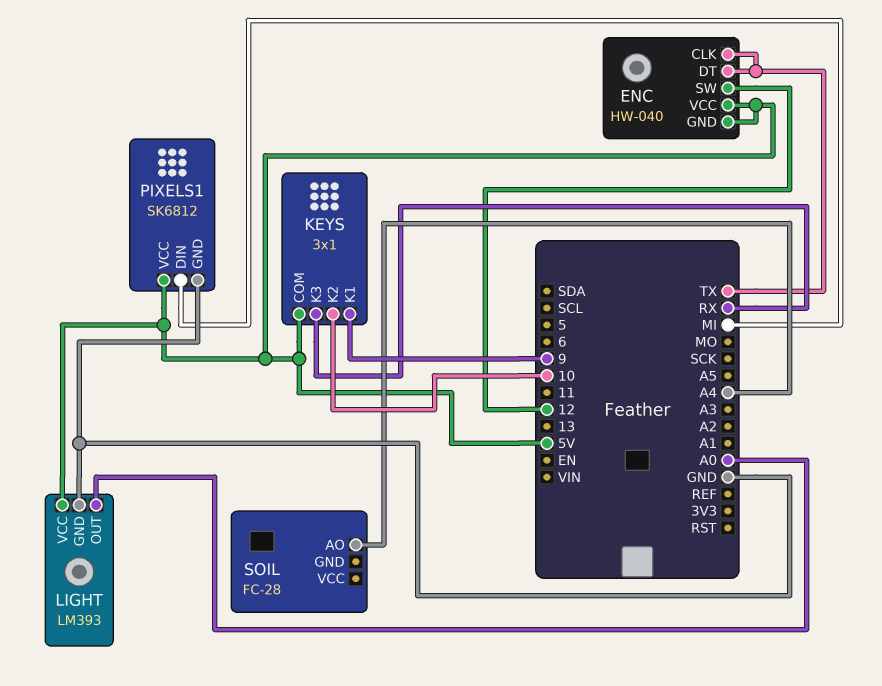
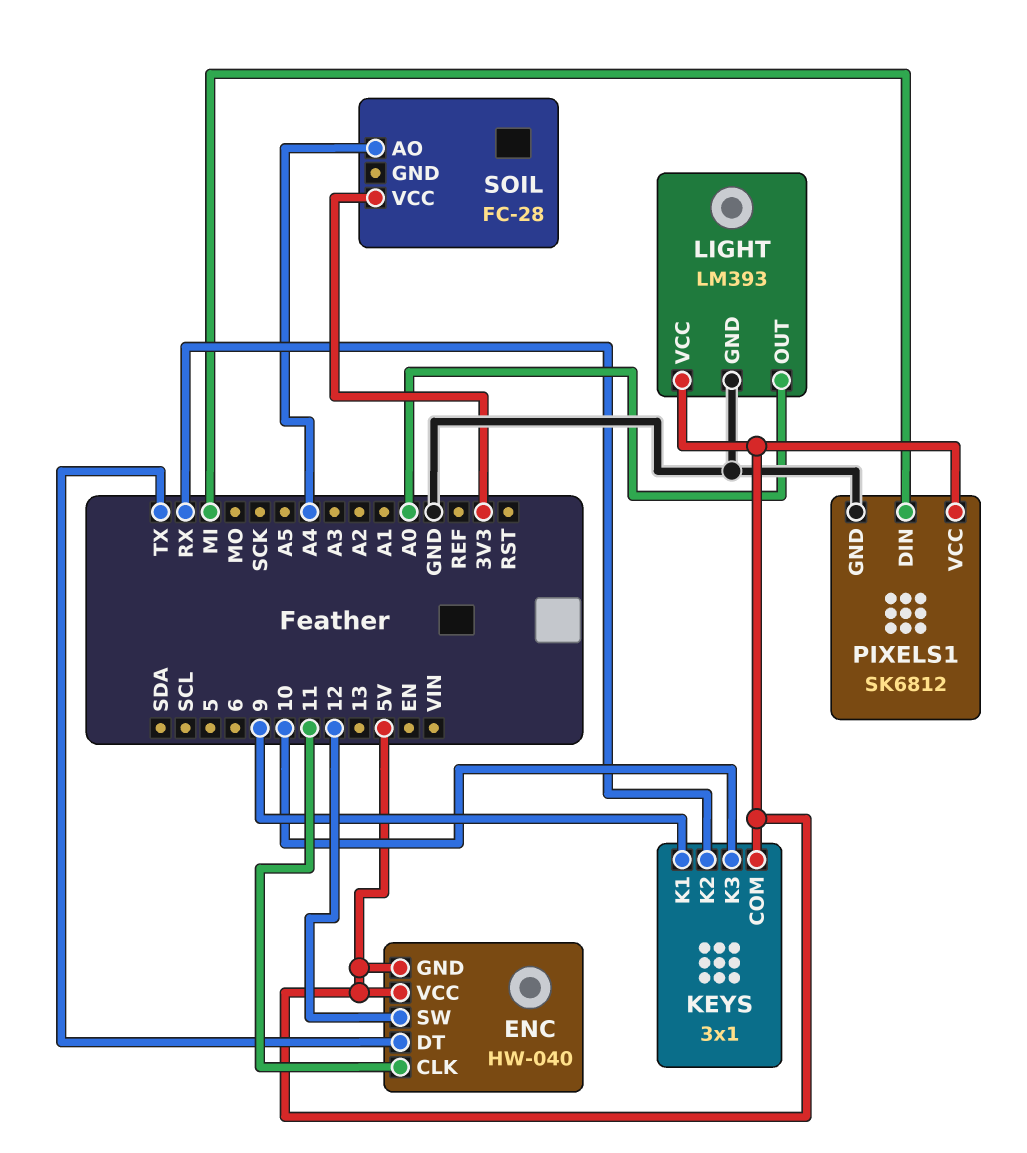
ENC pin CLK: TX -> 11
KEYS pin K2: 10 -> RX
KEYS pin K3: RX -> 10
SOIL pin VCC: none -> 3V3

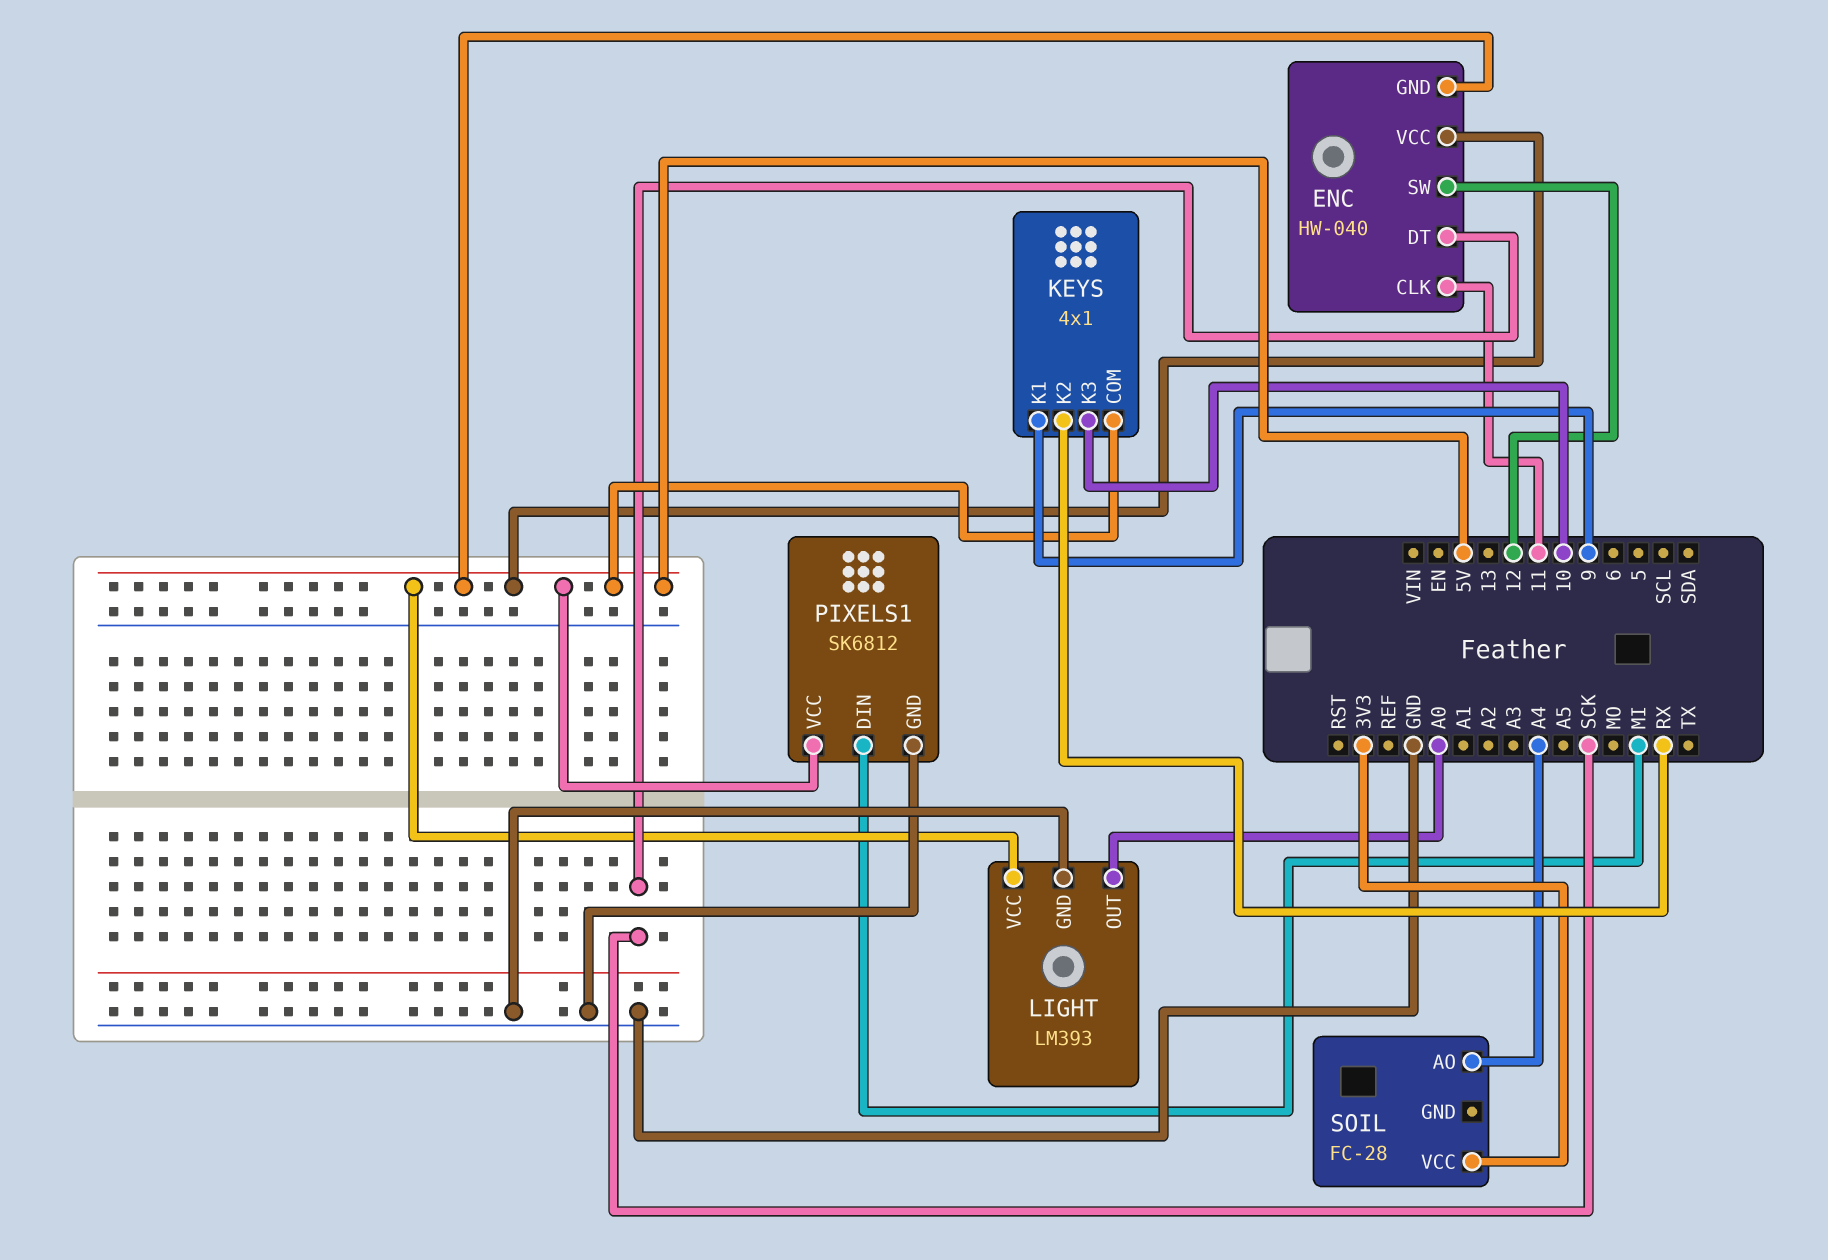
ENC pin DT: TX -> SCK
KEYS: 3x1 -> 4x1

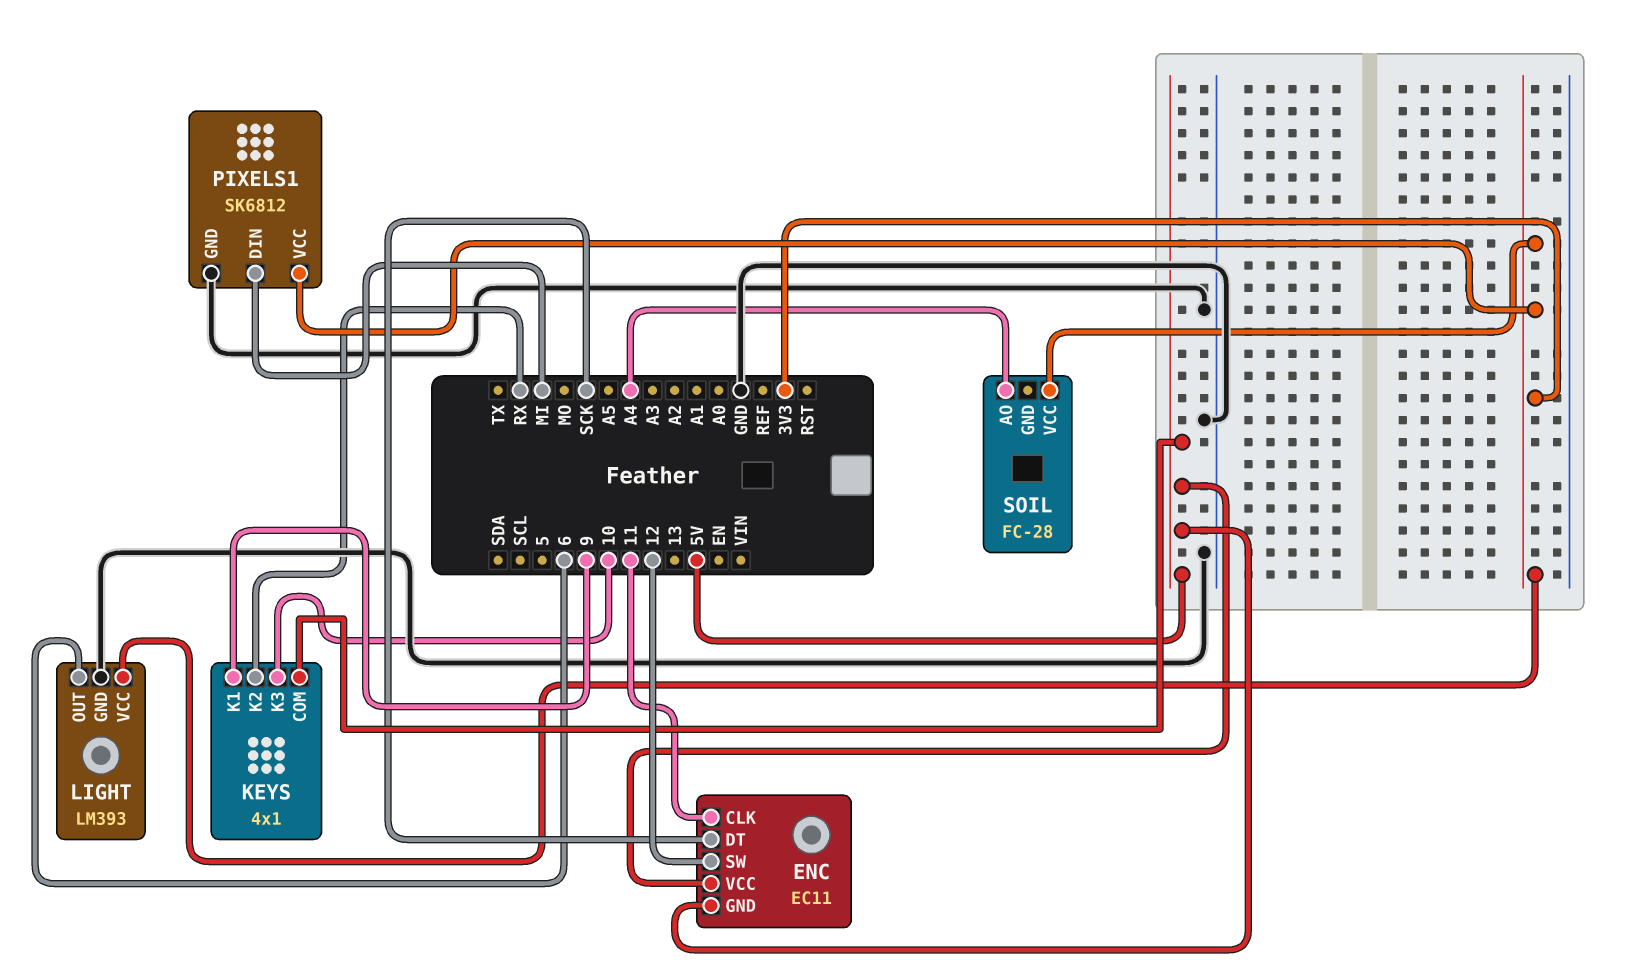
ENC: HW-040 -> EC11
LIGHT pin OUT: A0 -> 6
LIGHT pin VCC: 5V -> 3V3
PIXELS1 pin VCC: 5V -> 3V3

